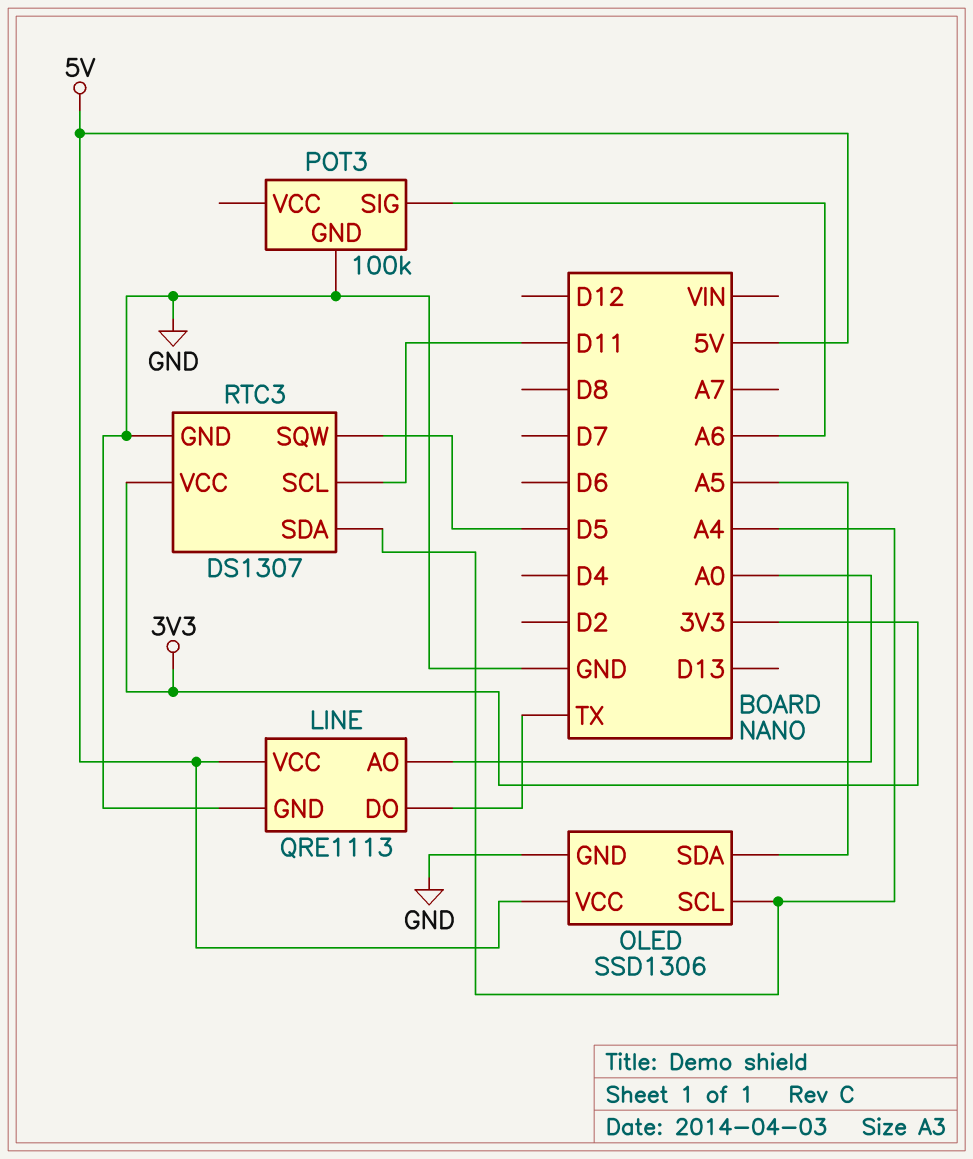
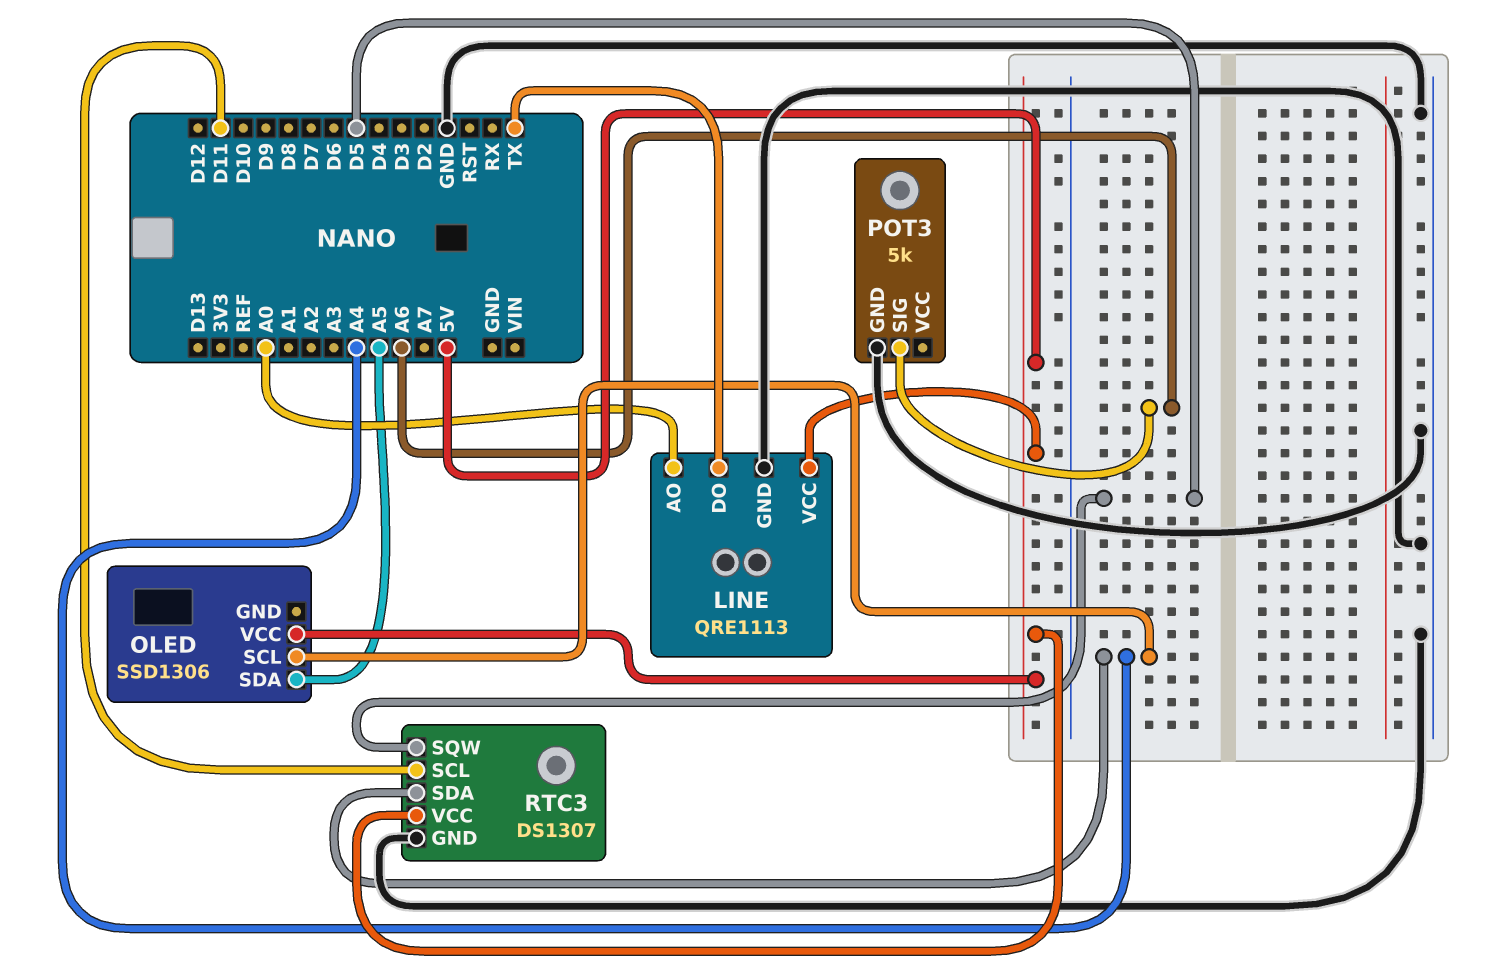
OLED pin GND: GND -> none
POT3: 100k -> 5k
RTC3 pin VCC: 3V3 -> 5V

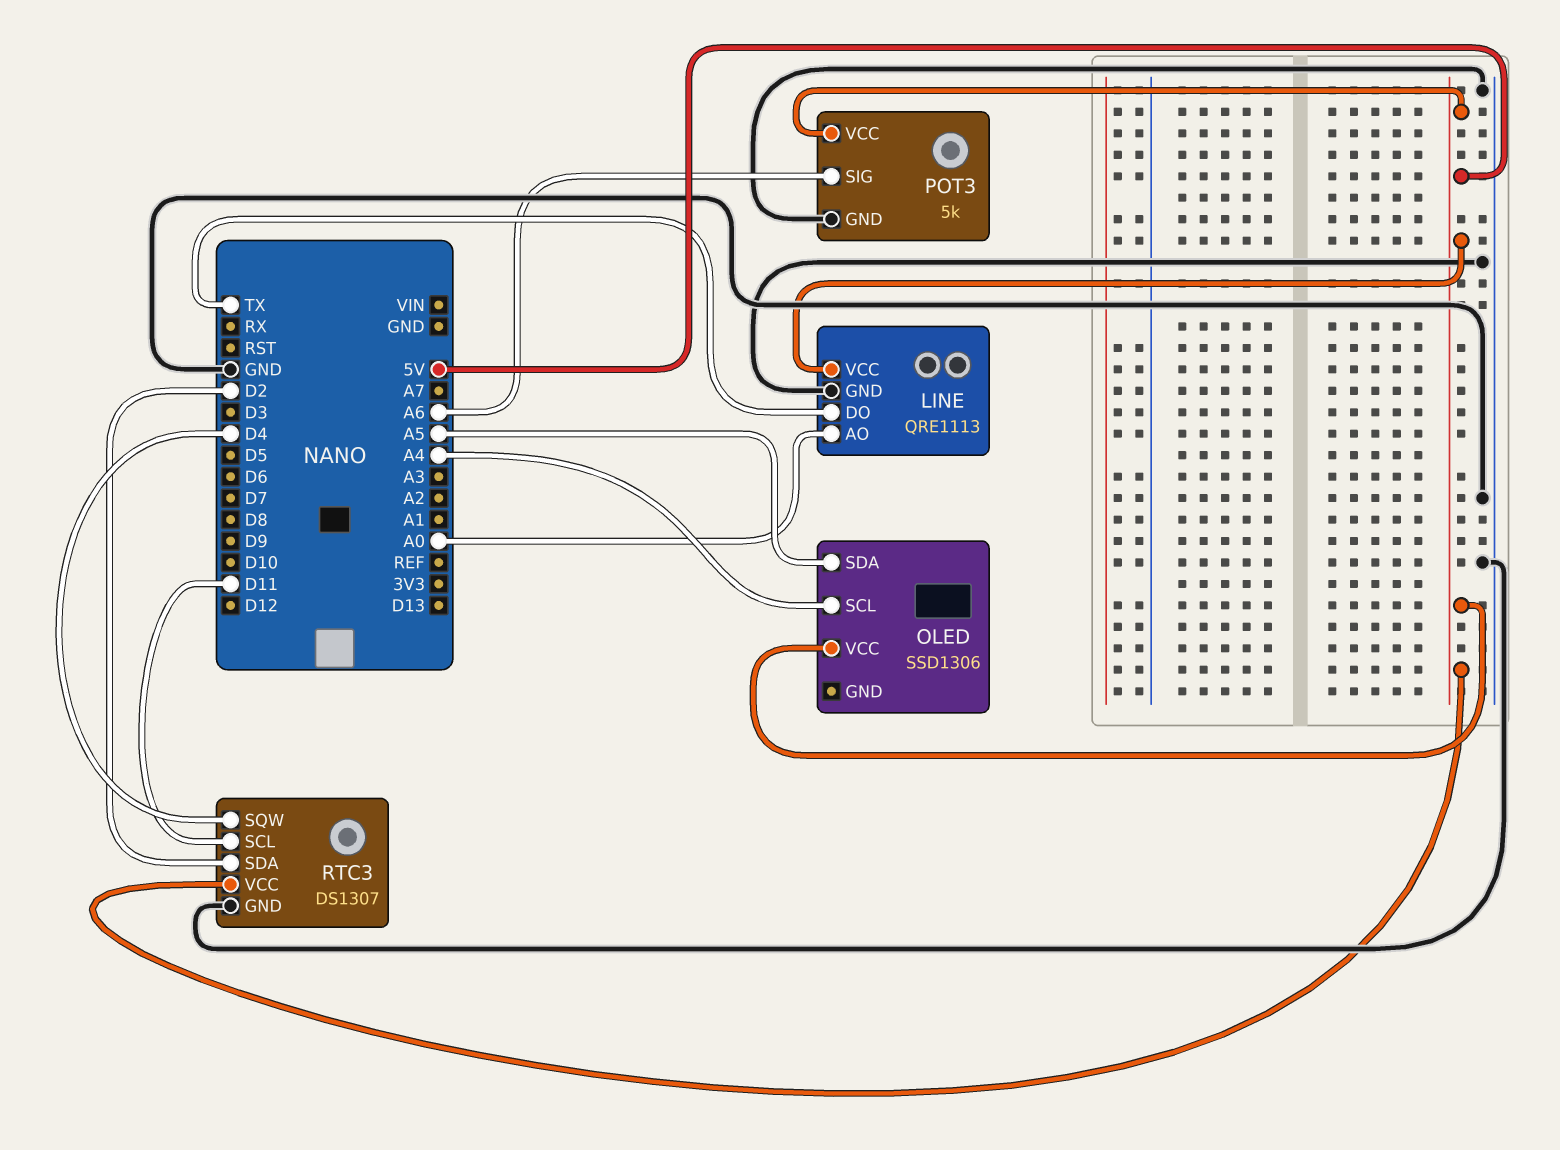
POT3 pin VCC: none -> 5V
RTC3 pin SDA: A4 -> D2
RTC3 pin SQW: D5 -> D4

